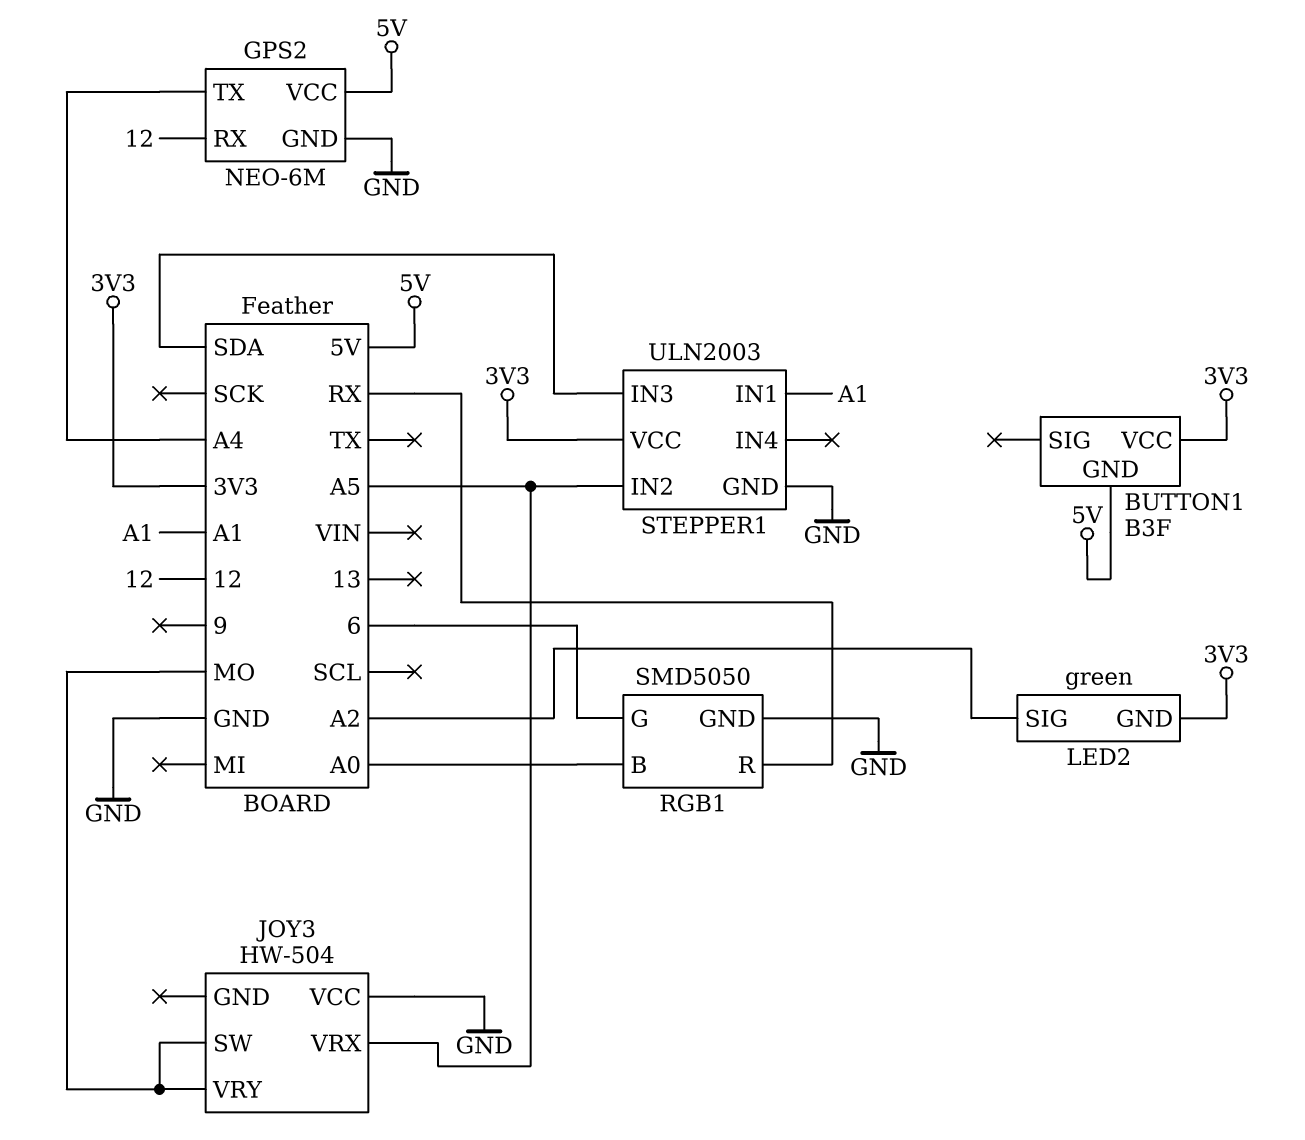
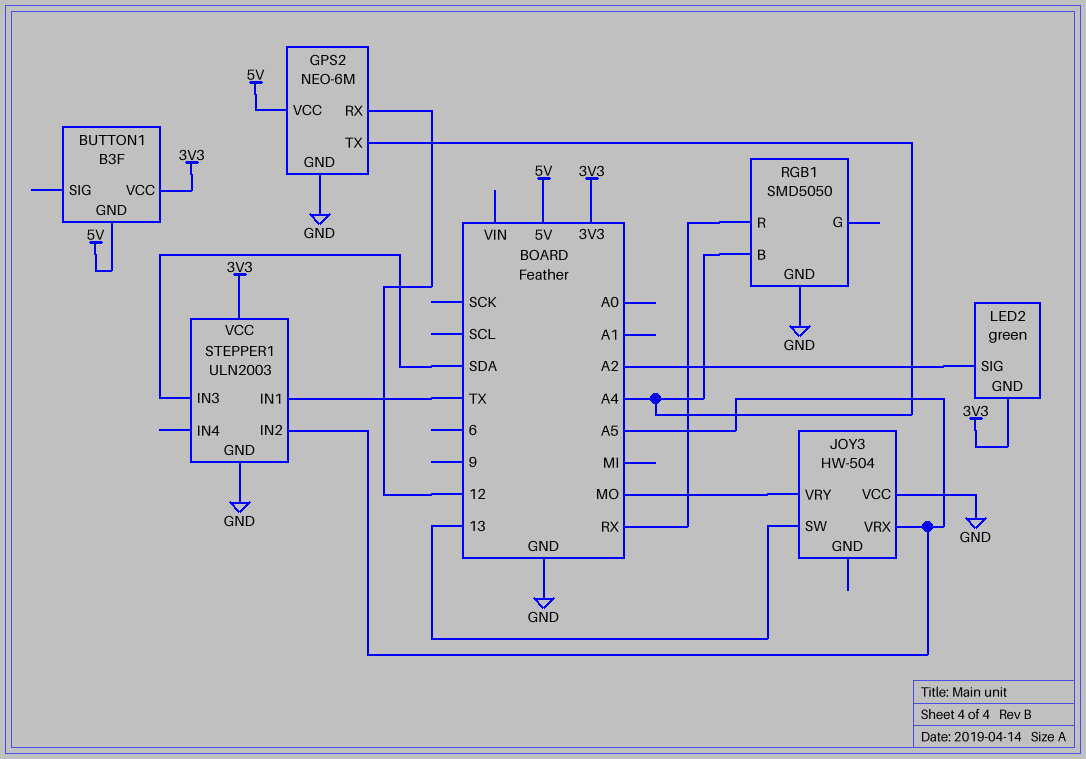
JOY3 pin SW: MO -> 13
RGB1 pin B: A0 -> A4
RGB1 pin G: 6 -> none
STEPPER1 pin IN1: A1 -> TX

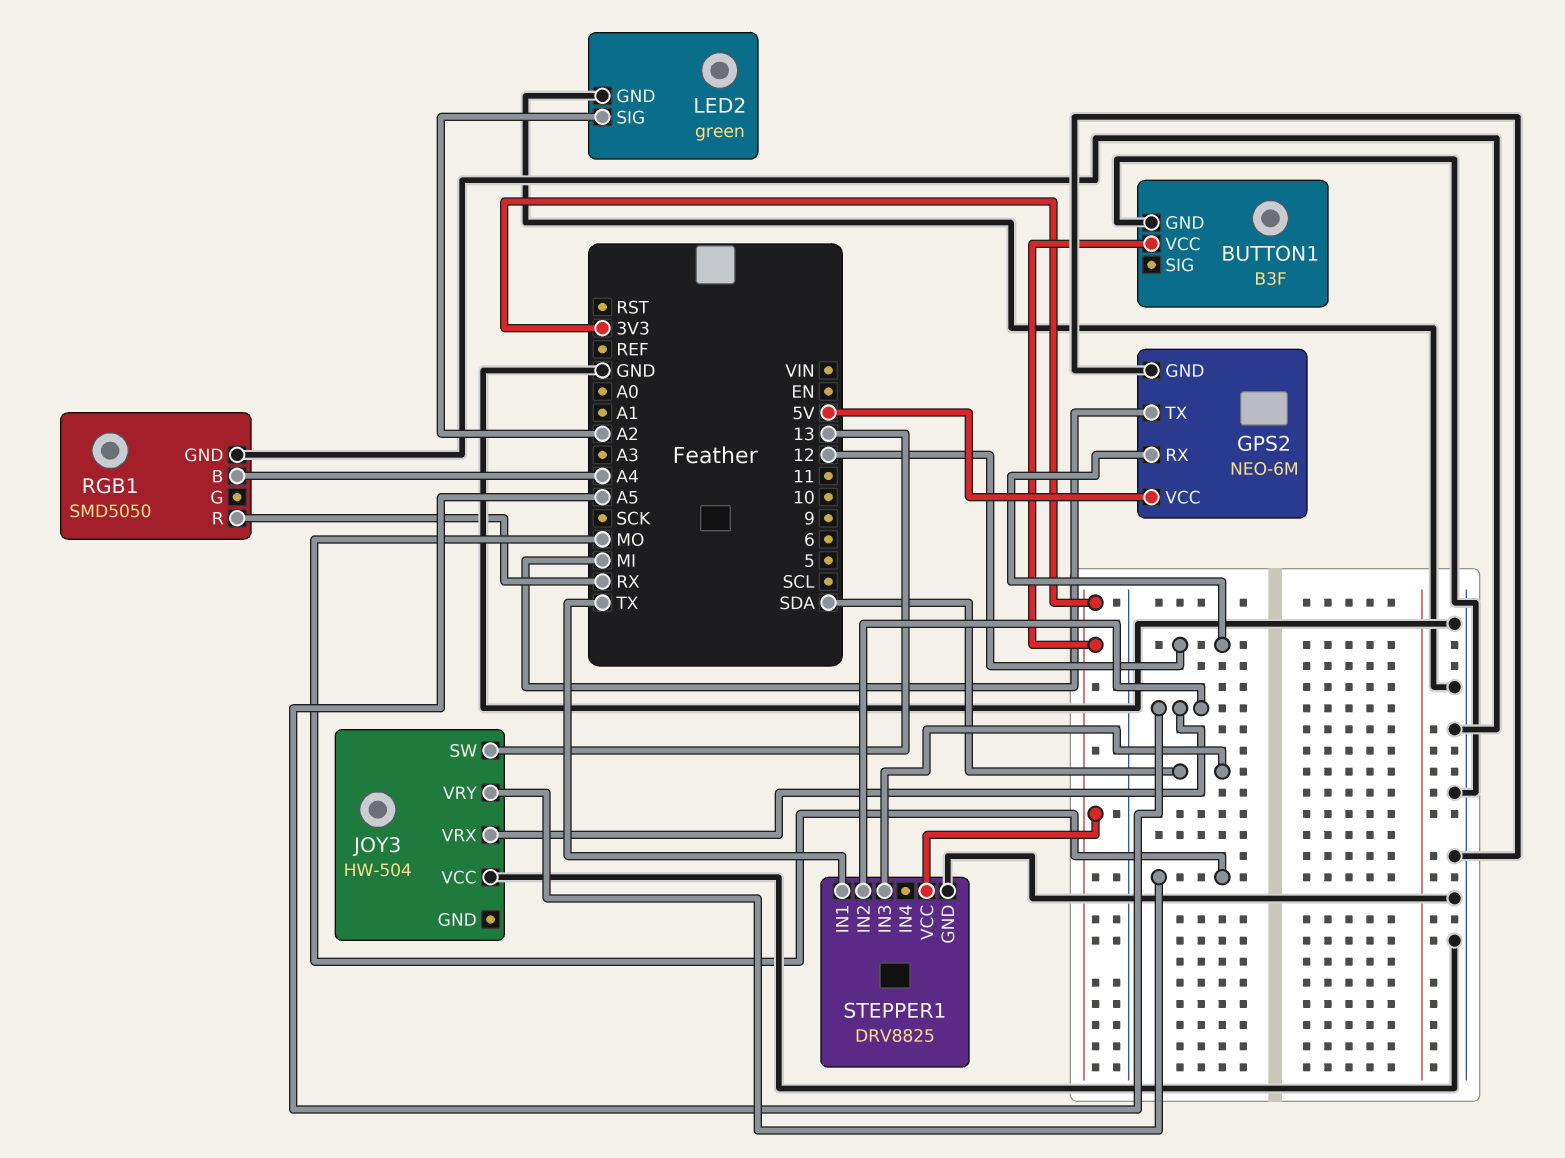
BUTTON1 pin GND: 5V -> GND
GPS2 pin TX: A4 -> MI
LED2 pin GND: 3V3 -> GND
STEPPER1: ULN2003 -> DRV8825

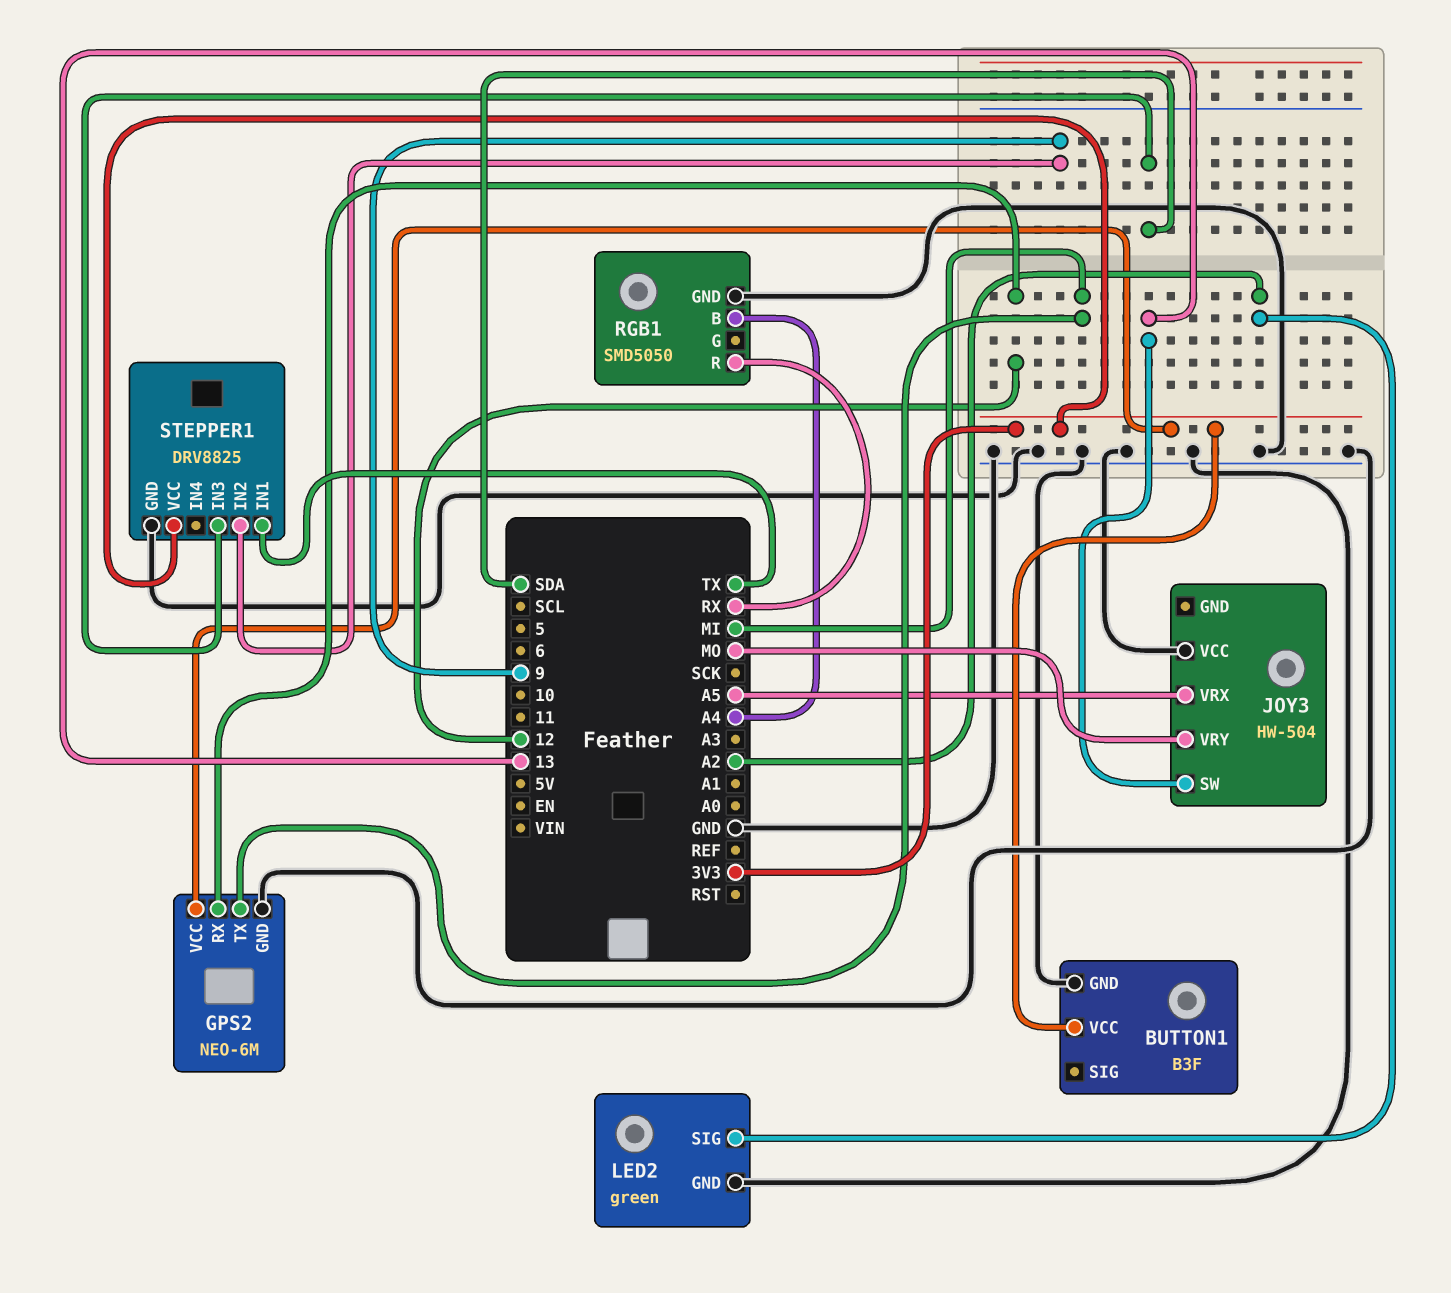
GPS2 pin VCC: 5V -> 3V3
STEPPER1 pin IN2: A5 -> 9

